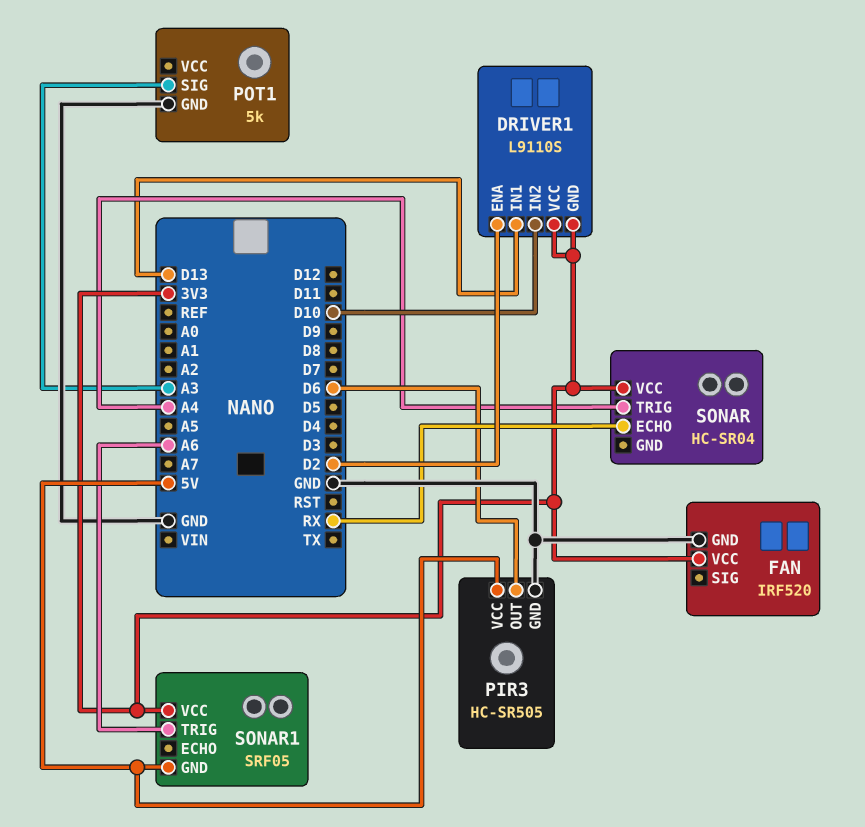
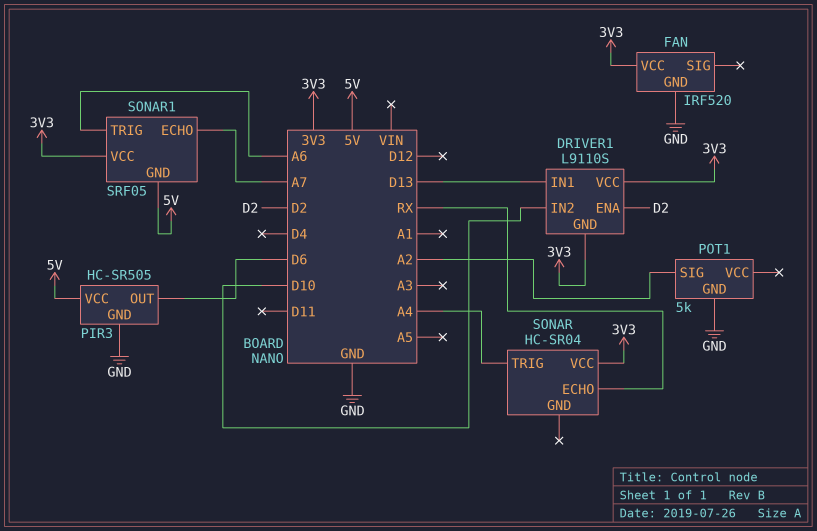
POT1 pin SIG: A3 -> A2
SONAR1 pin ECHO: none -> A7

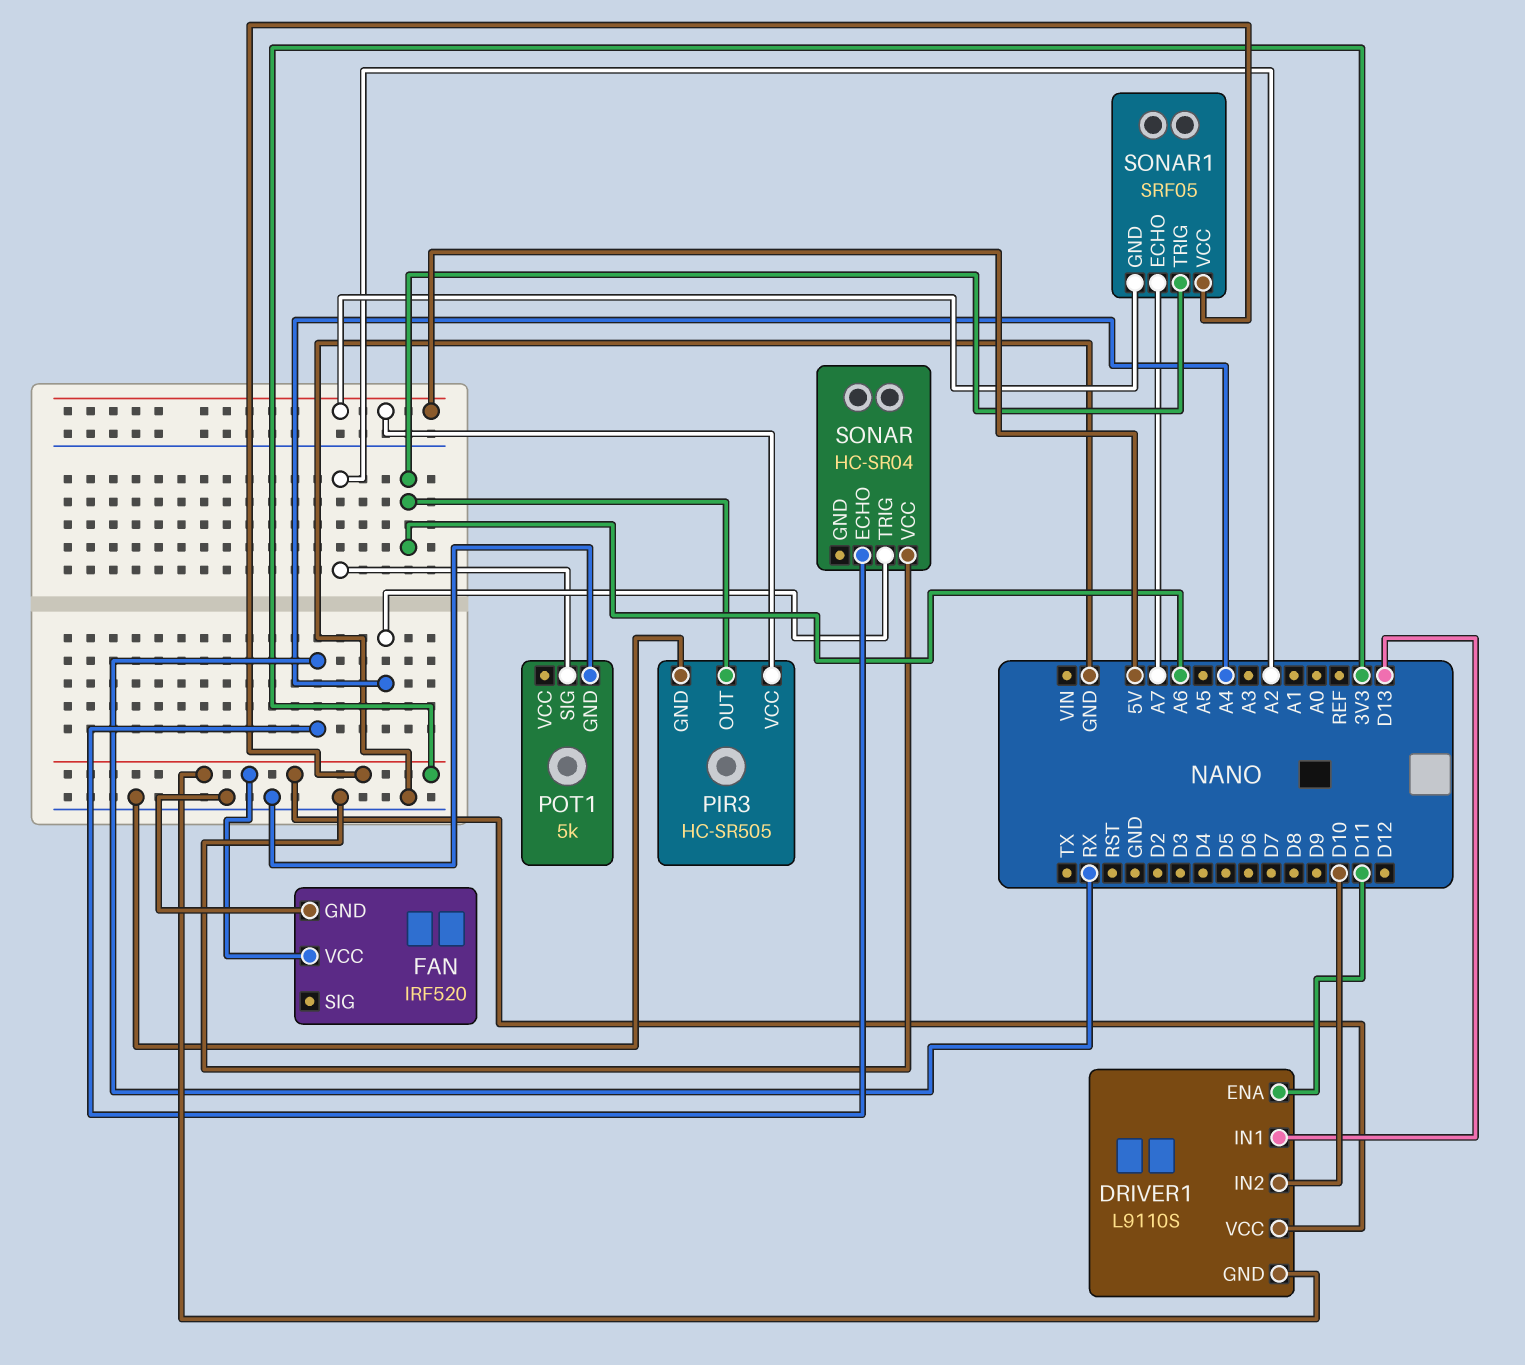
DRIVER1 pin ENA: D2 -> D11
PIR3 pin OUT: D6 -> A6
SONAR pin VCC: 3V3 -> GND

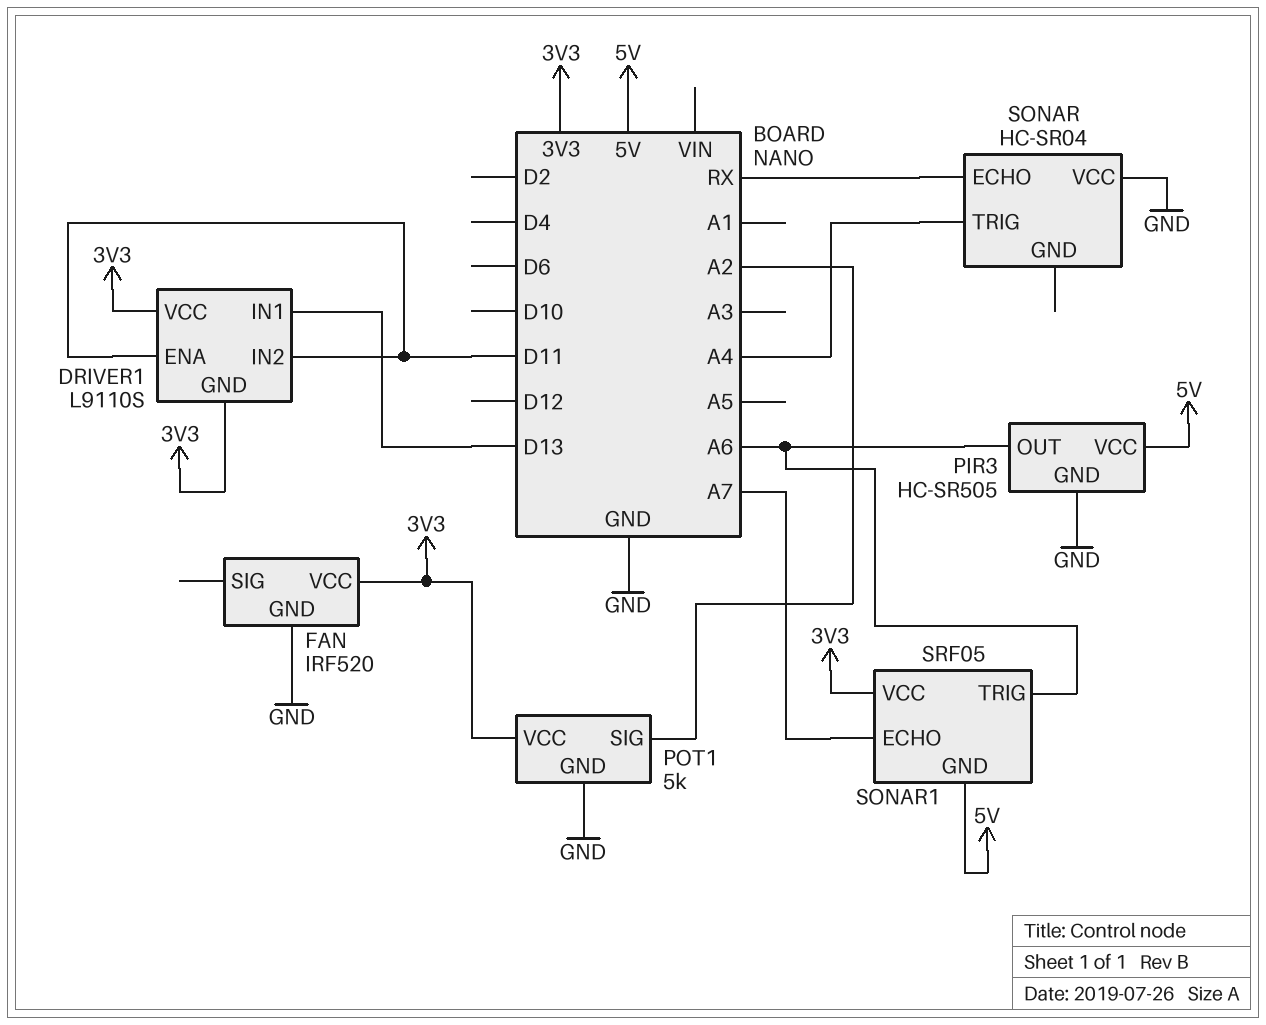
DRIVER1 pin IN2: D10 -> D11
POT1 pin VCC: none -> 3V3

